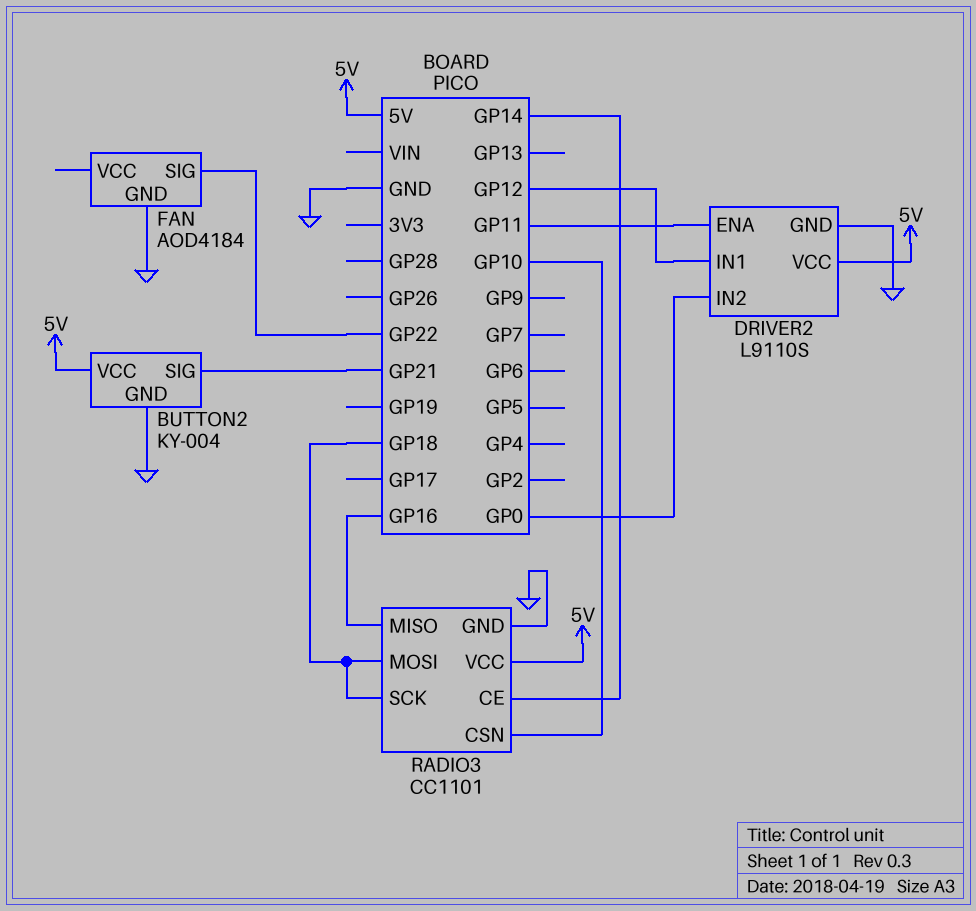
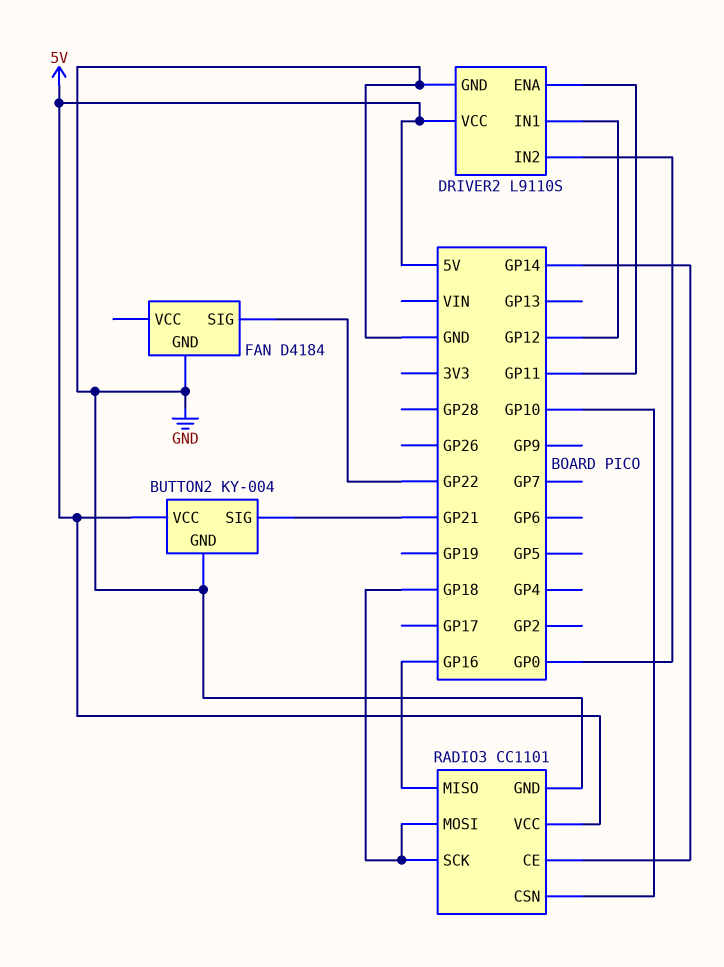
FAN: AOD4184 -> D4184

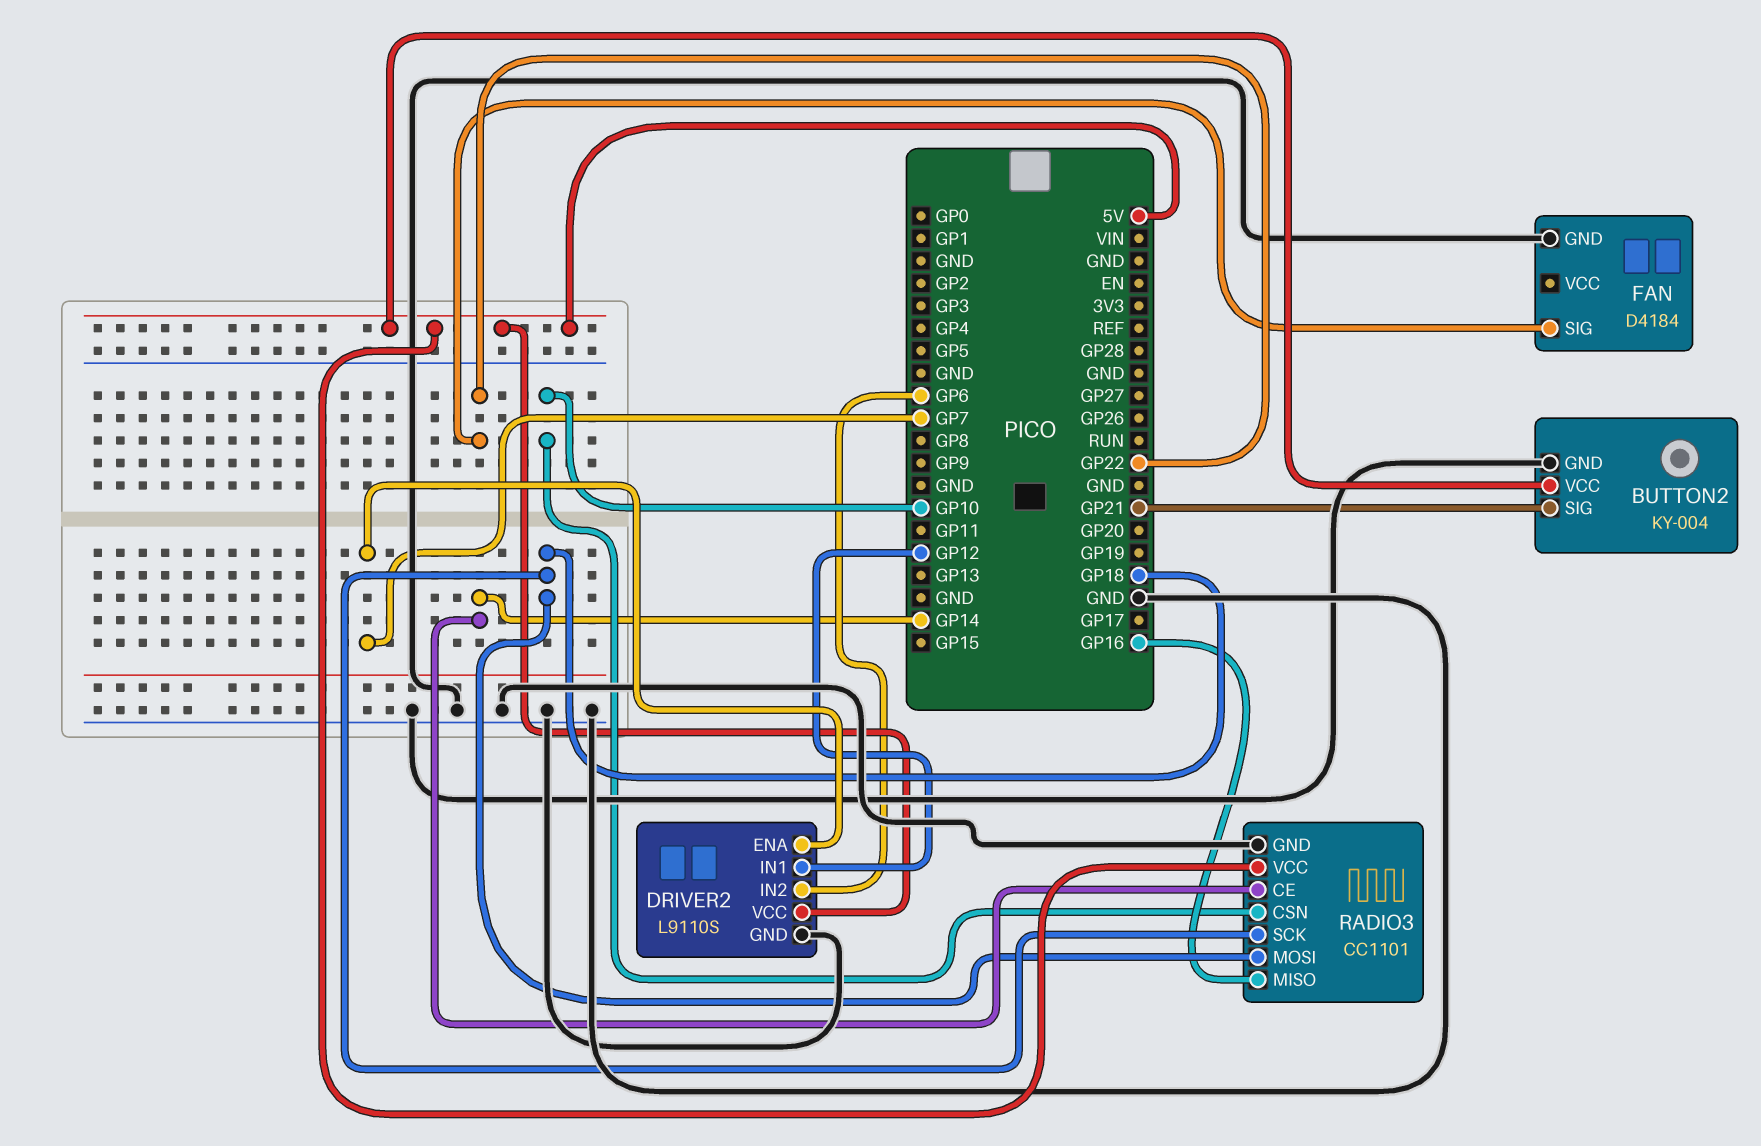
DRIVER2 pin ENA: GP11 -> GP7
DRIVER2 pin IN2: GP0 -> GP6

